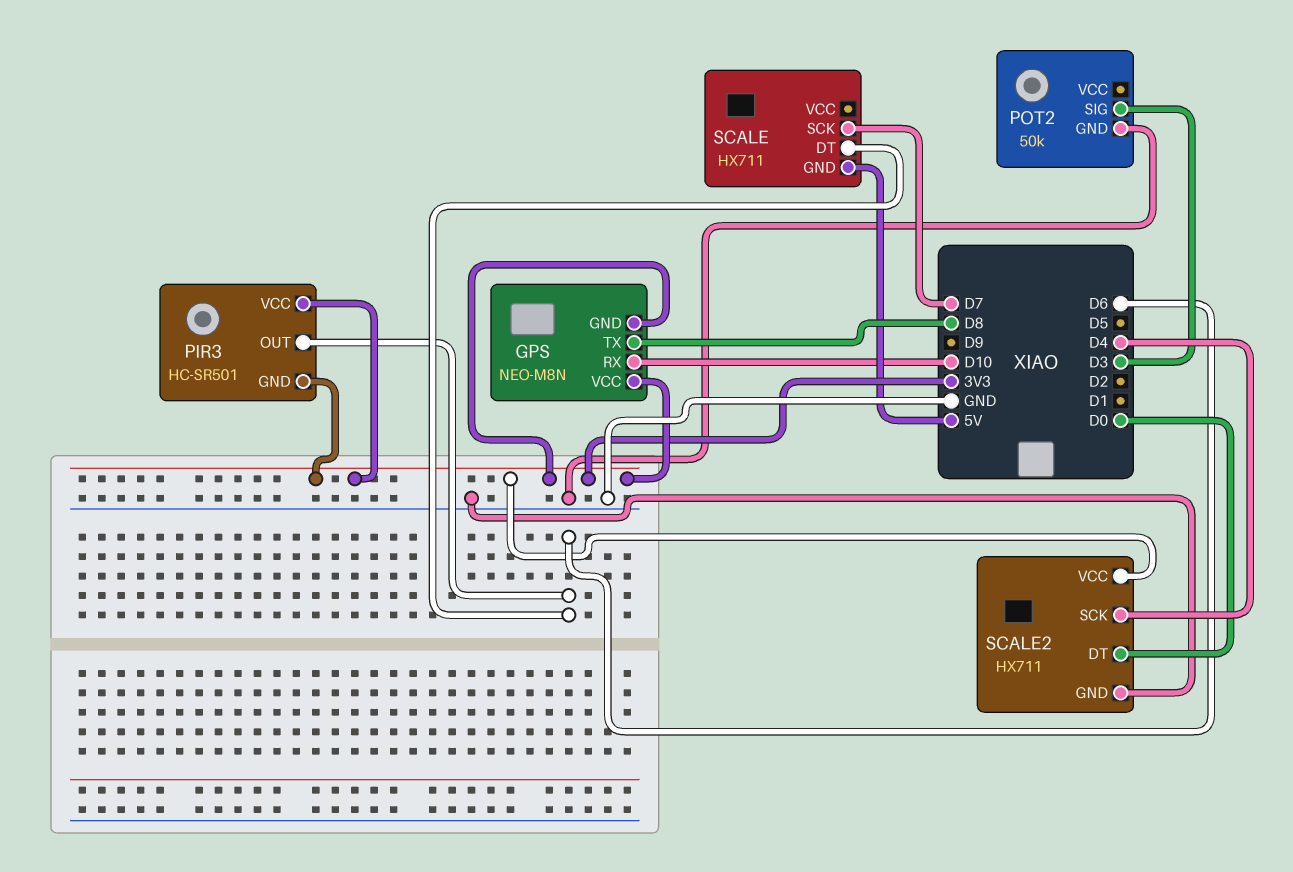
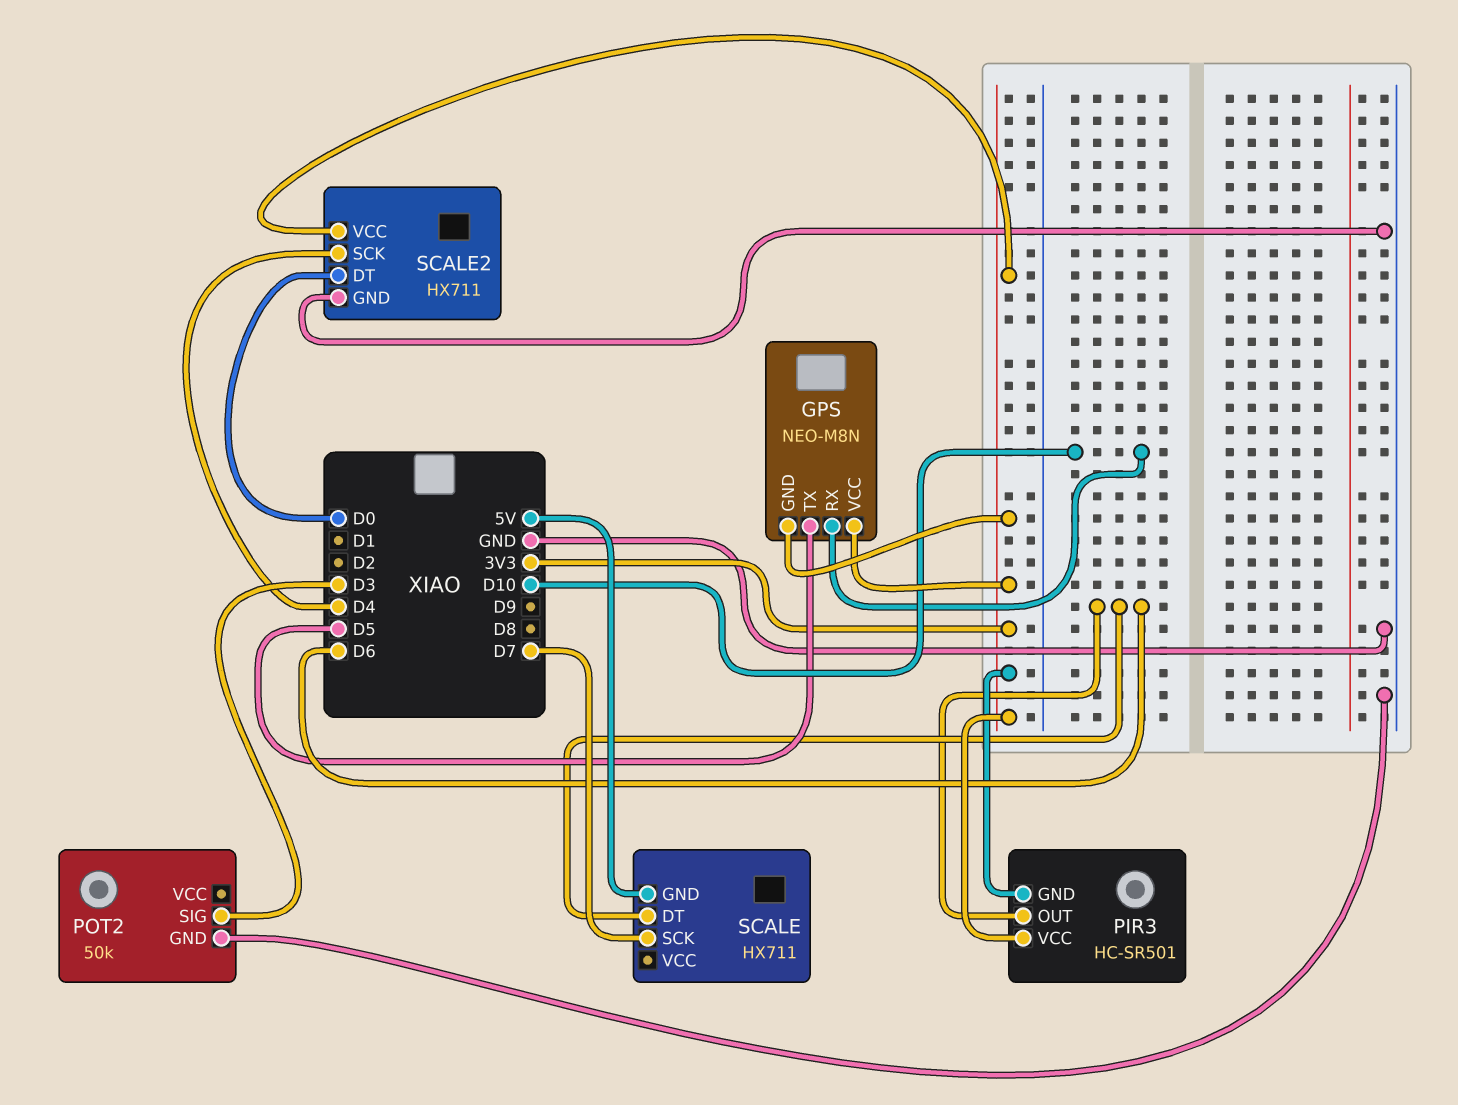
GPS pin TX: D8 -> D5

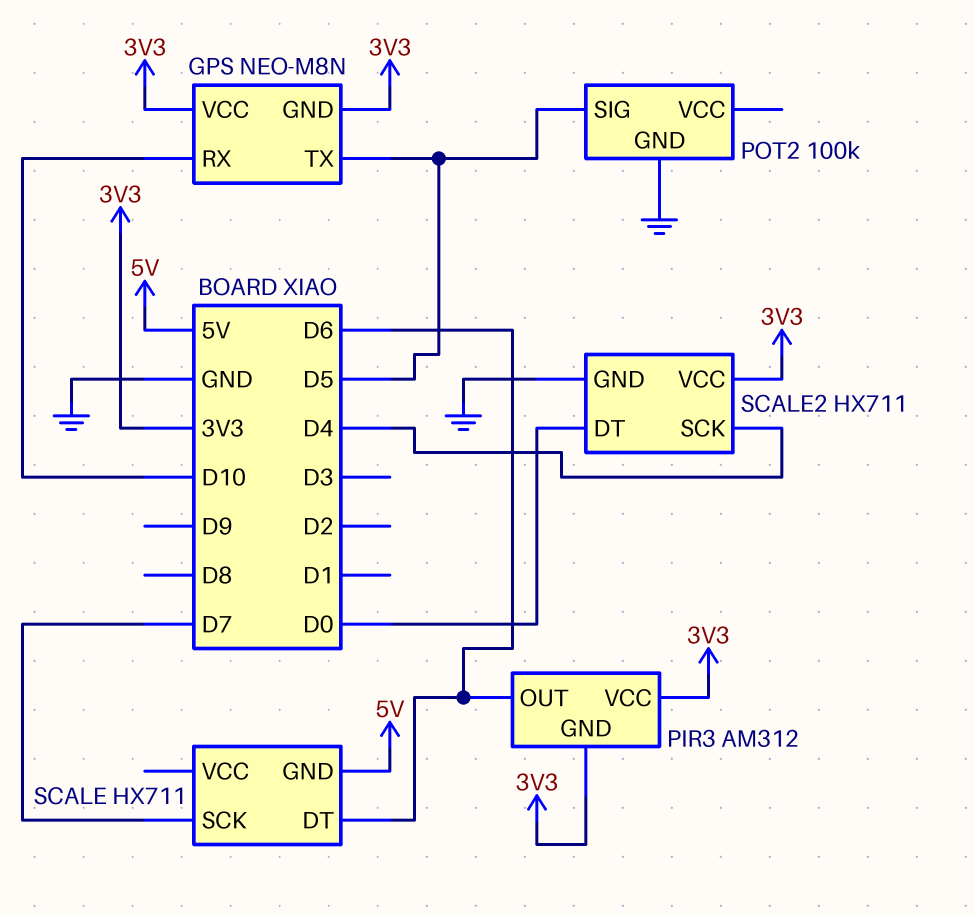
PIR3: HC-SR501 -> AM312
POT2: 50k -> 100k
POT2 pin SIG: D3 -> D5

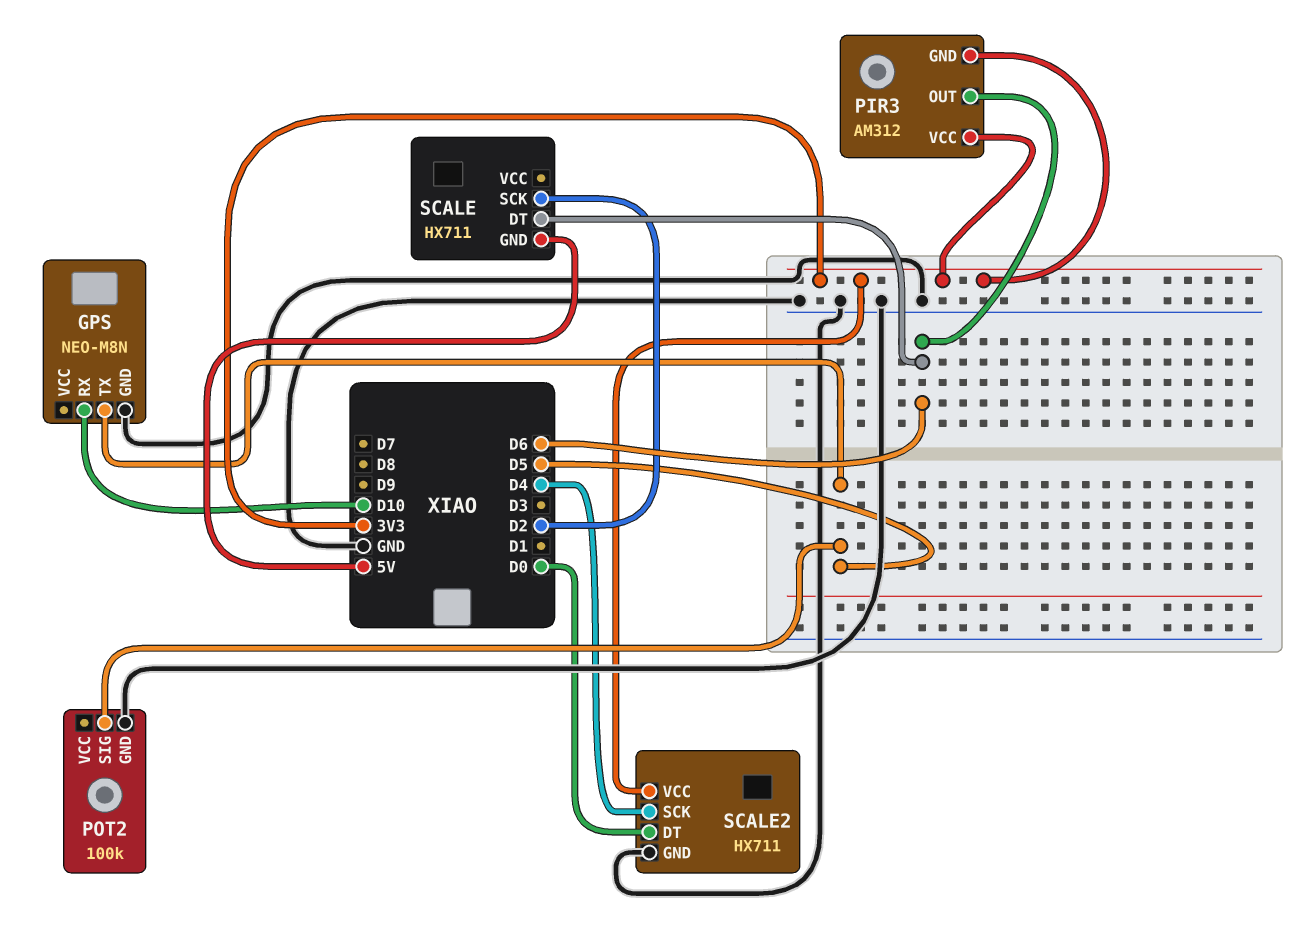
GPS pin GND: 3V3 -> GND
GPS pin VCC: 3V3 -> none
SCALE pin SCK: D7 -> D2

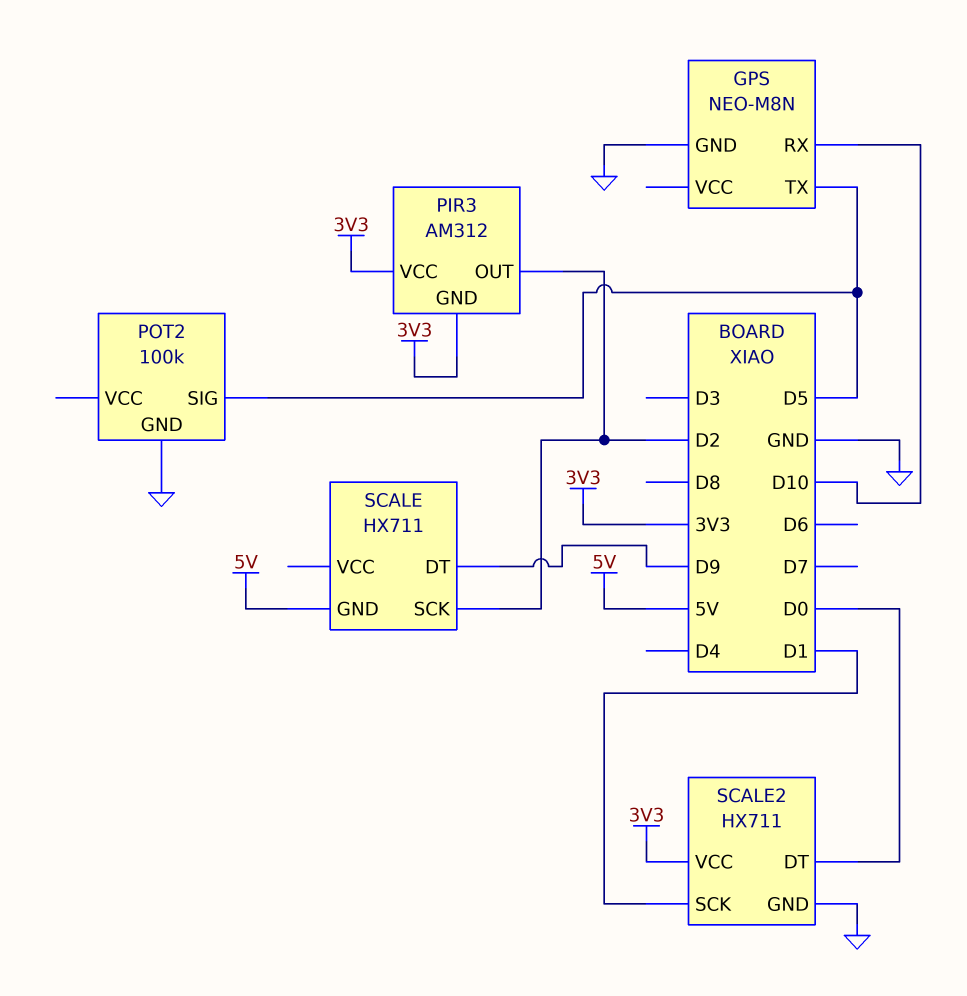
PIR3 pin OUT: D6 -> D2
SCALE pin DT: D6 -> D9
SCALE2 pin SCK: D4 -> D1

